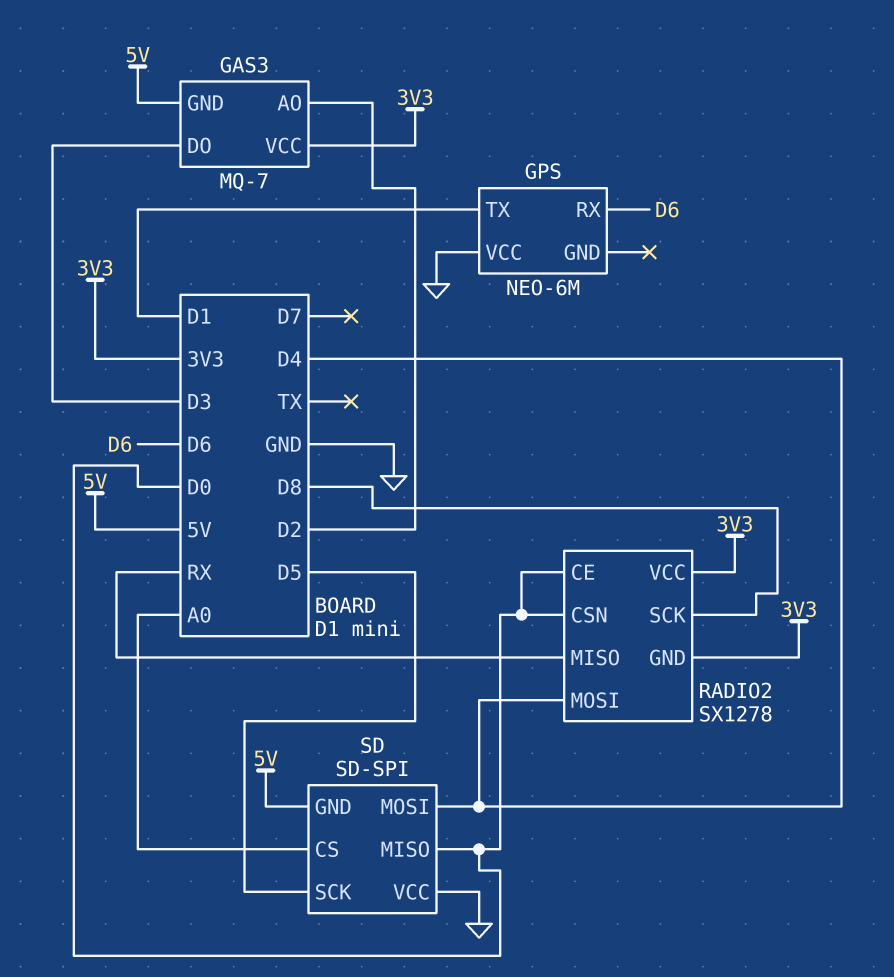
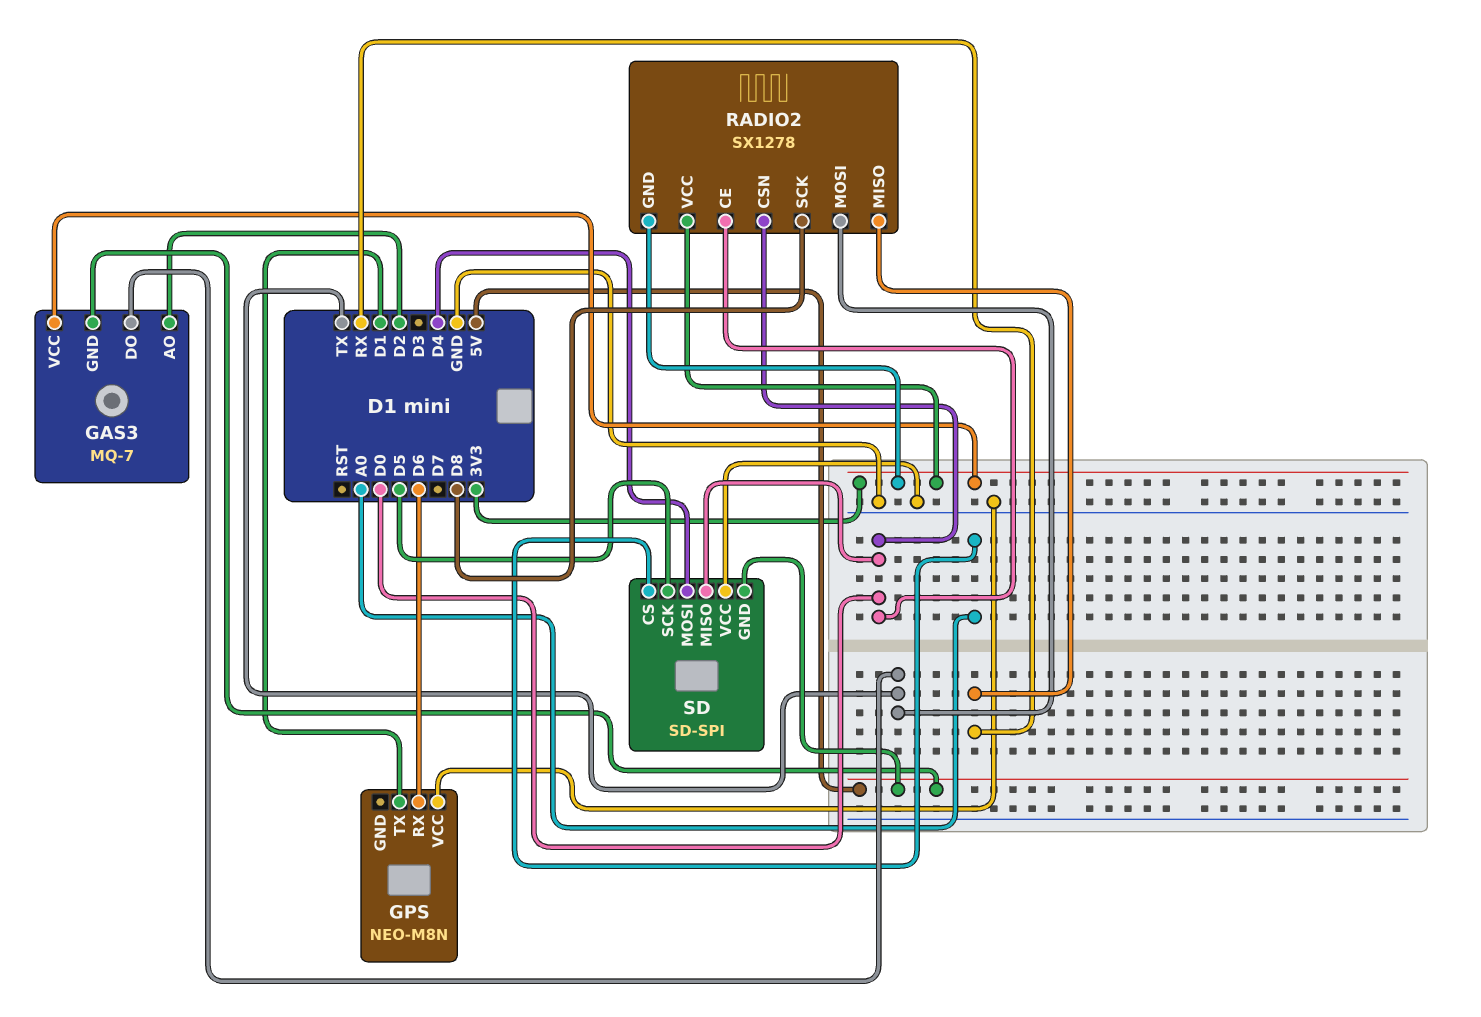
GAS3 pin DO: D3 -> TX
GPS: NEO-6M -> NEO-M8N
RADIO2 pin MOSI: D4 -> TX

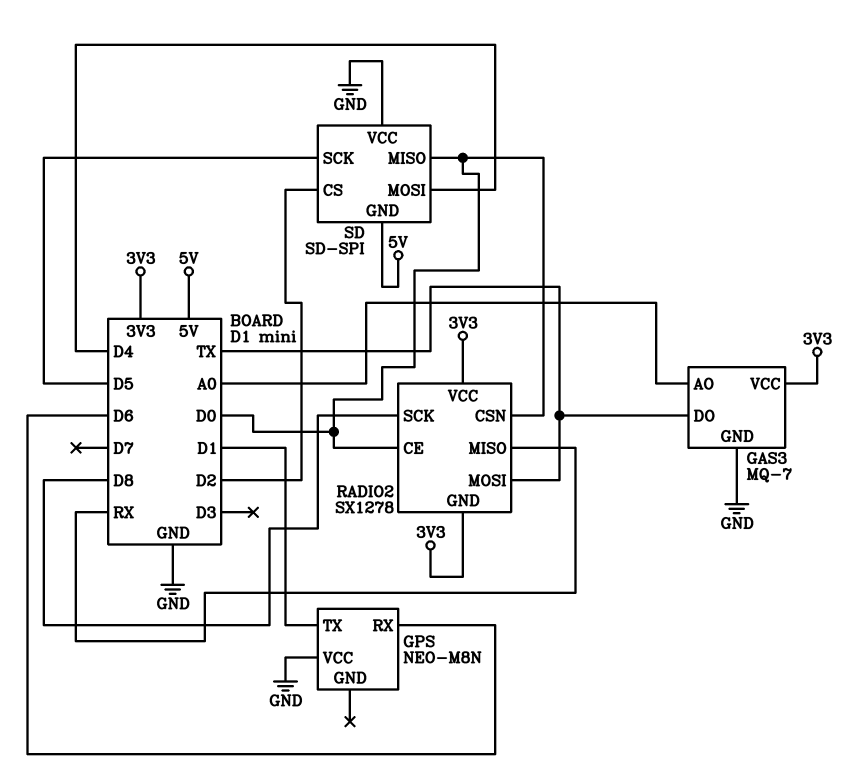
GAS3 pin AO: D2 -> A0
GAS3 pin GND: 5V -> GND
SD pin CS: A0 -> D2

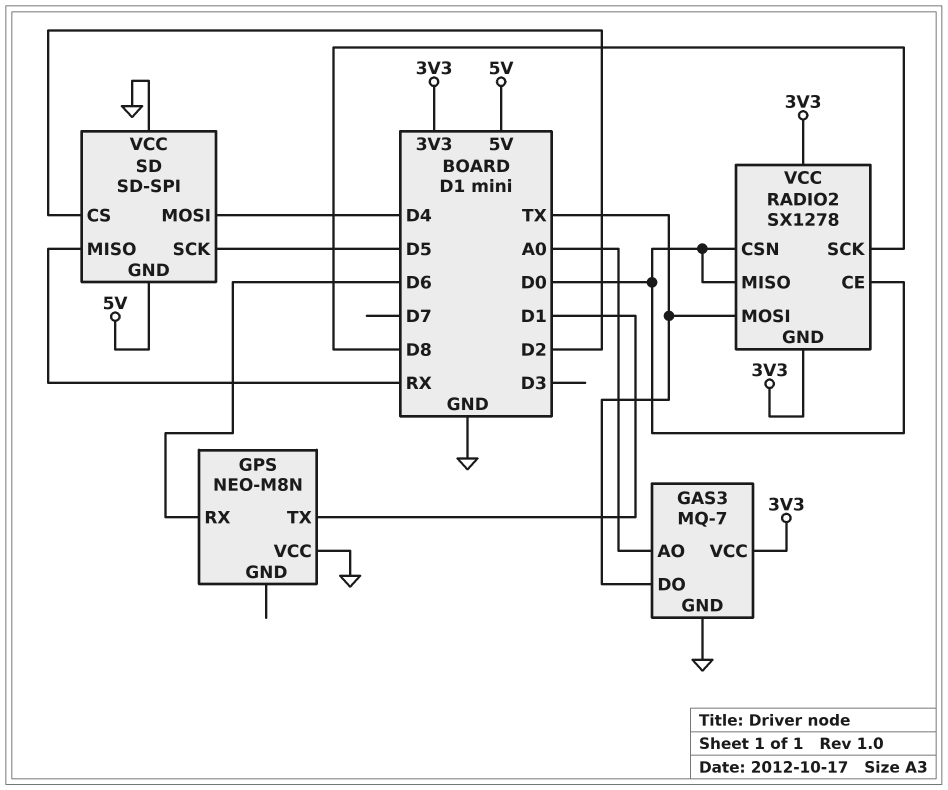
RADIO2 pin MISO: RX -> D0
SD pin MISO: D0 -> RX

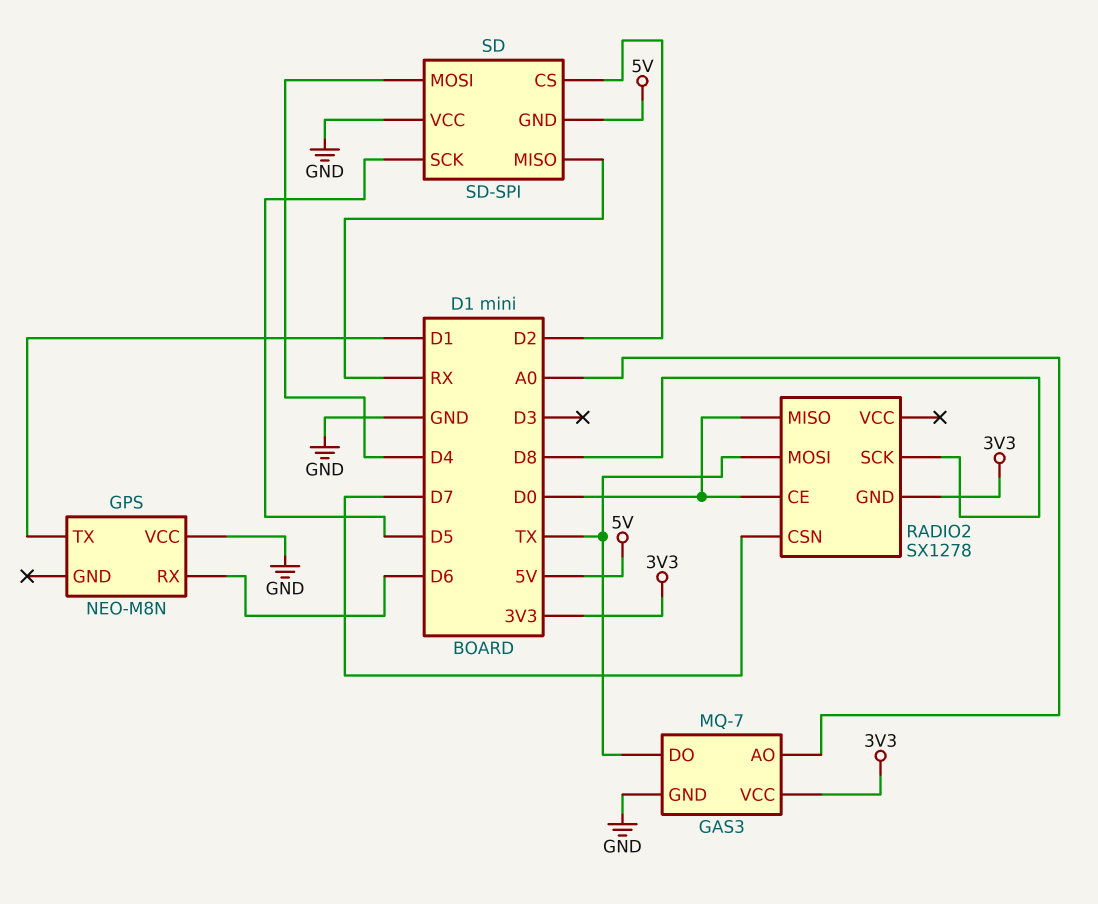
RADIO2 pin CSN: D0 -> D7
RADIO2 pin VCC: 3V3 -> none

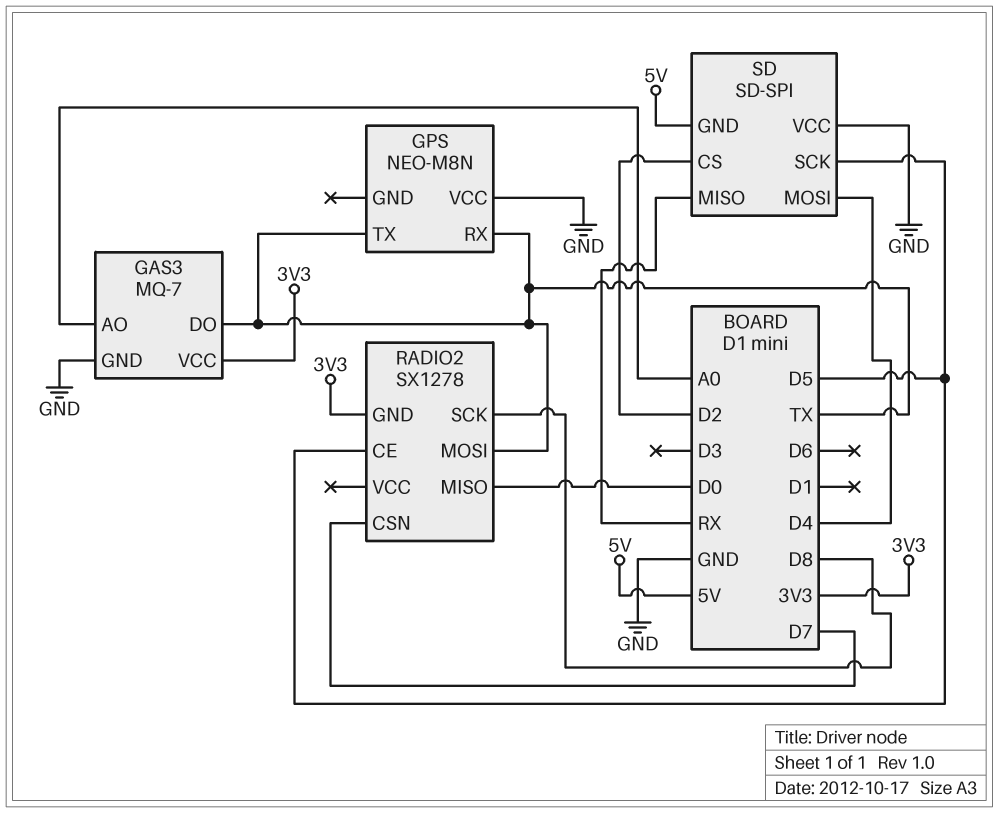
GPS pin RX: D6 -> TX
GPS pin TX: D1 -> TX
RADIO2 pin CE: D0 -> D5

